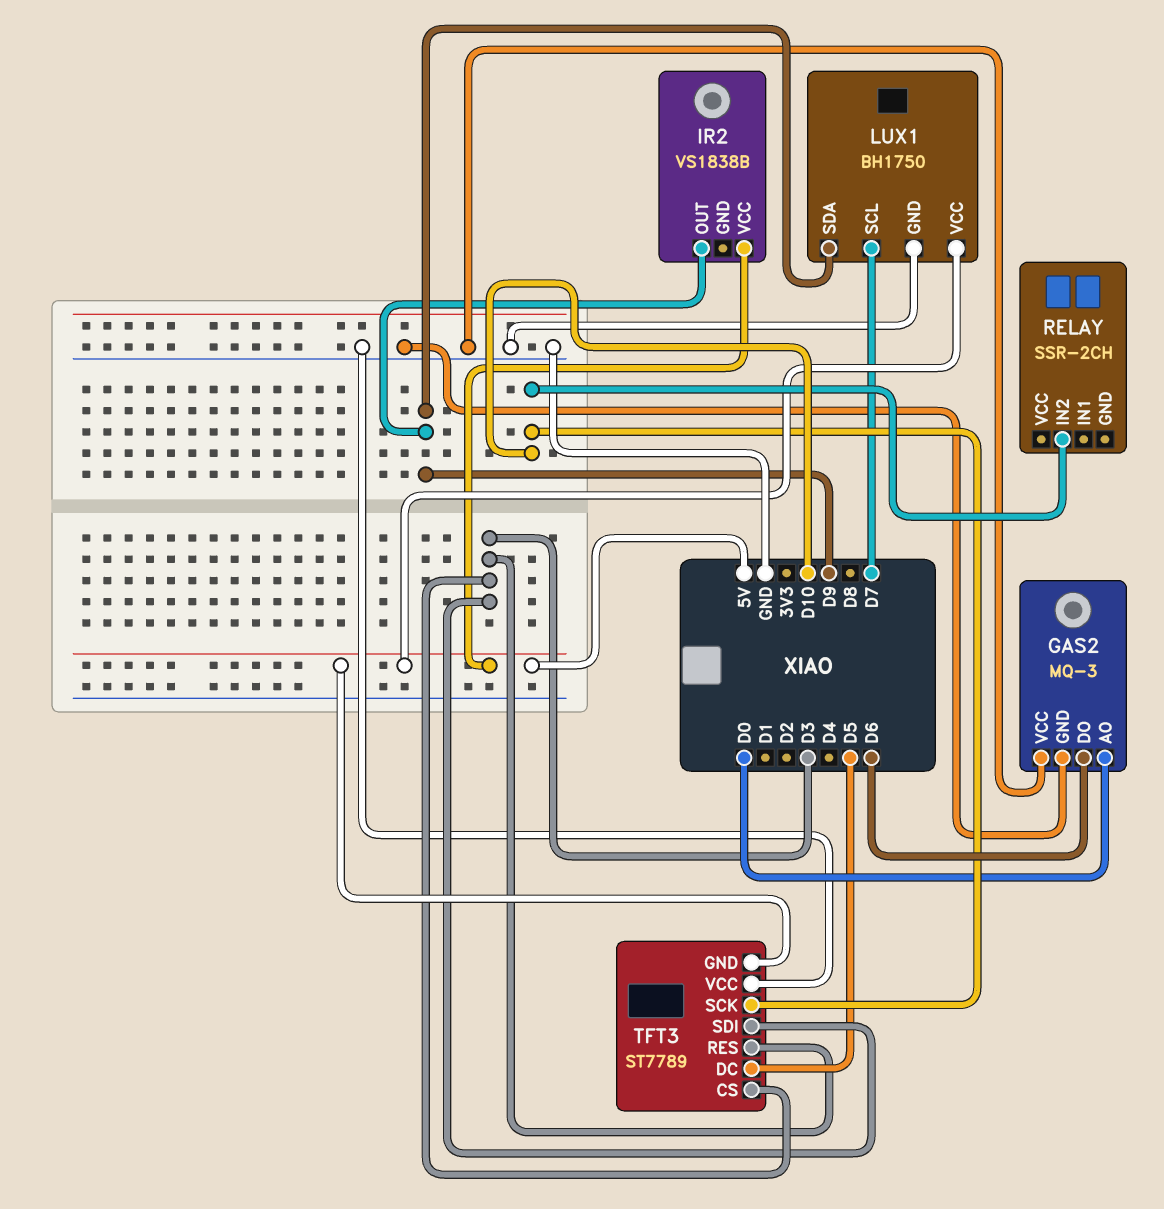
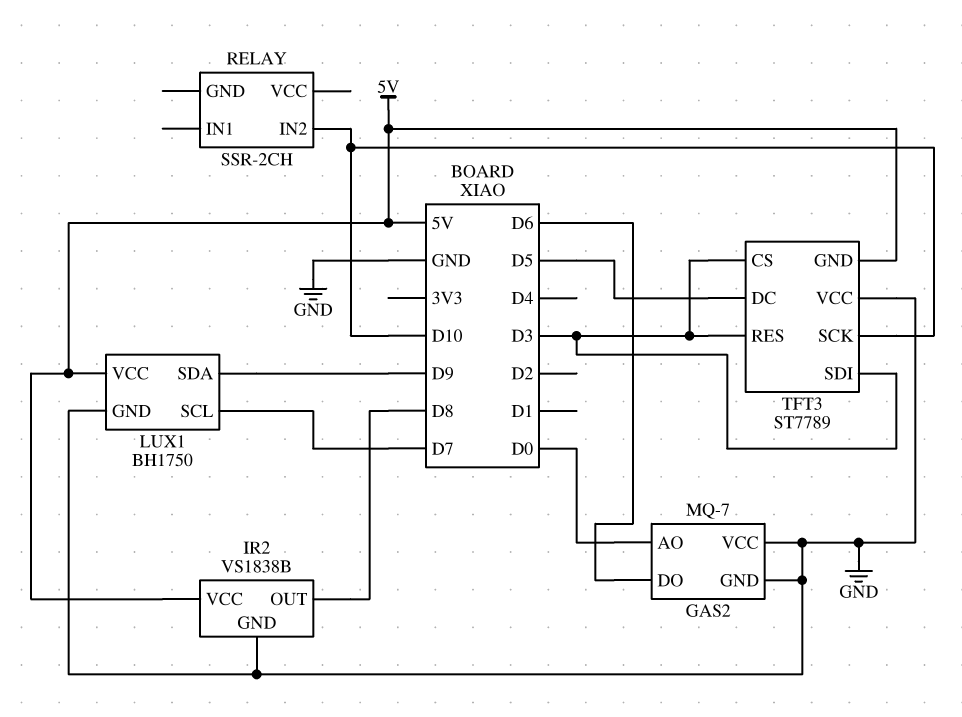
GAS2: MQ-3 -> MQ-7
IR2 pin GND: none -> GND
IR2 pin OUT: D9 -> D8

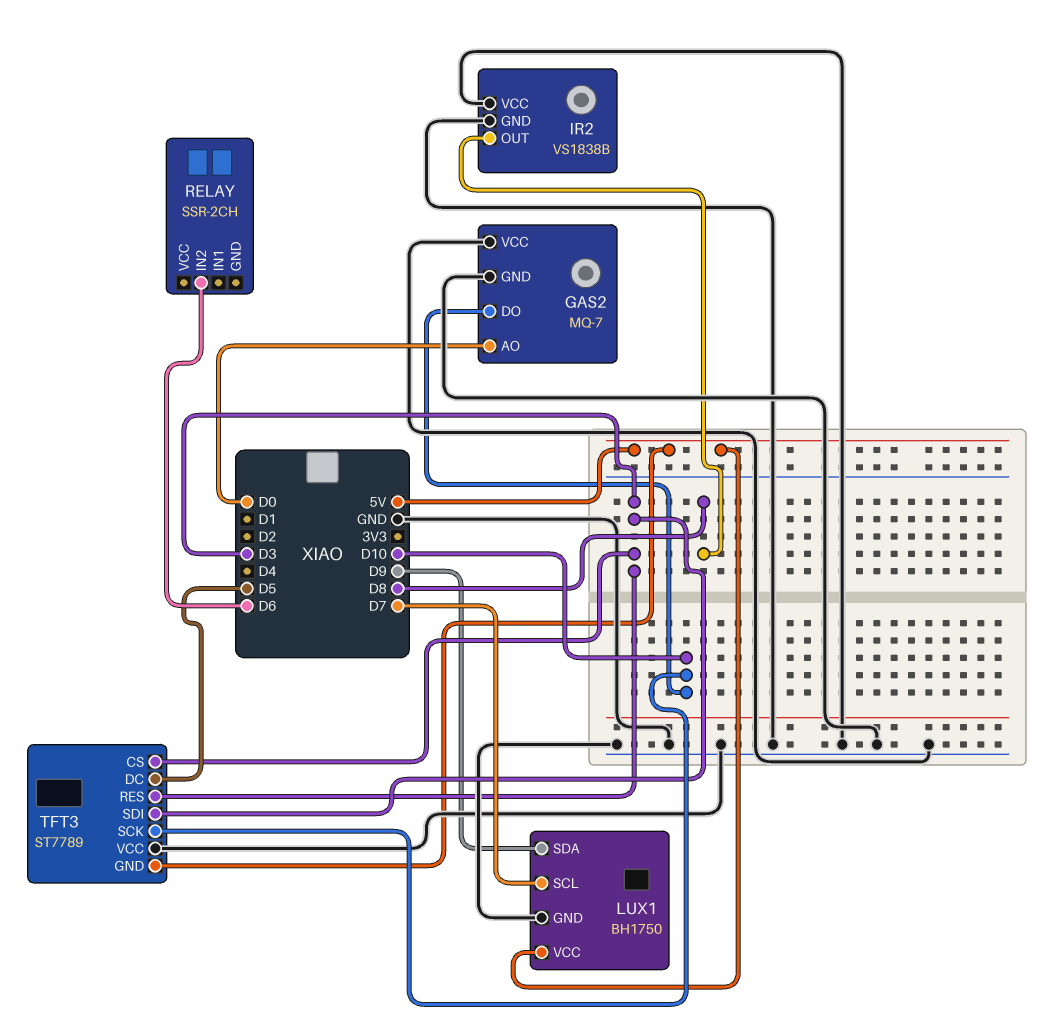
GAS2 pin DO: D6 -> D10
IR2 pin VCC: 5V -> GND
RELAY pin IN2: D10 -> D6

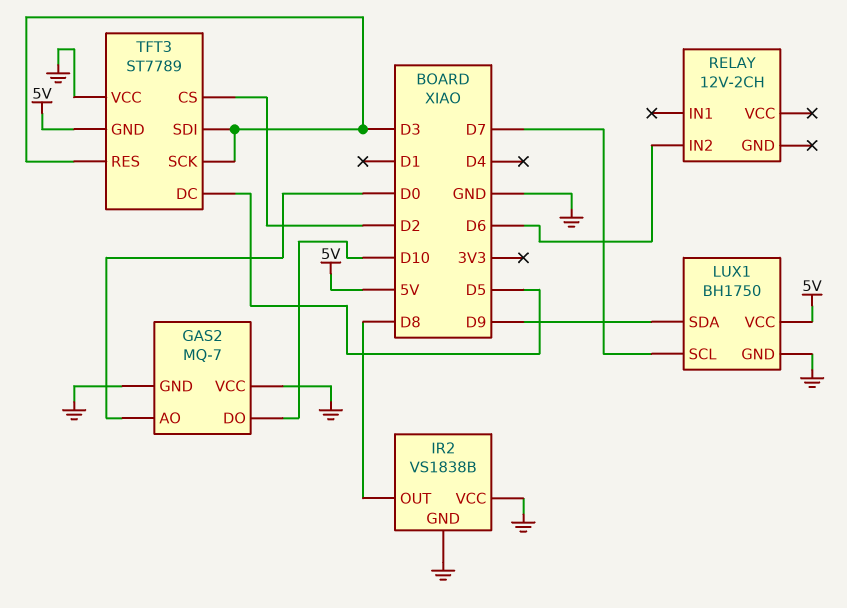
RELAY: SSR-2CH -> 12V-2CH
TFT3 pin CS: D3 -> D2
TFT3 pin SCK: D10 -> D3

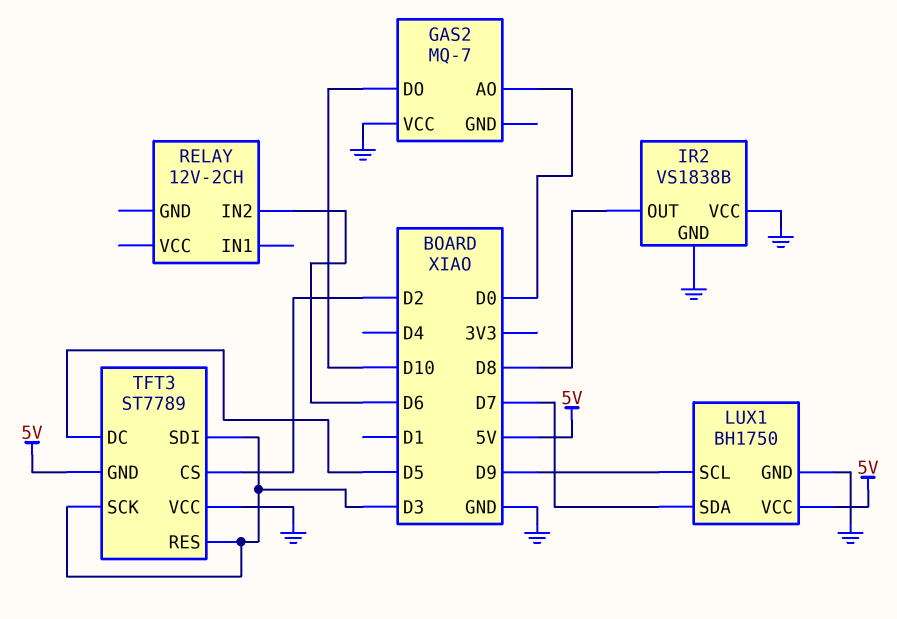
GAS2 pin GND: GND -> none
LUX1 pin SCL: D7 -> D9
LUX1 pin SDA: D9 -> D7

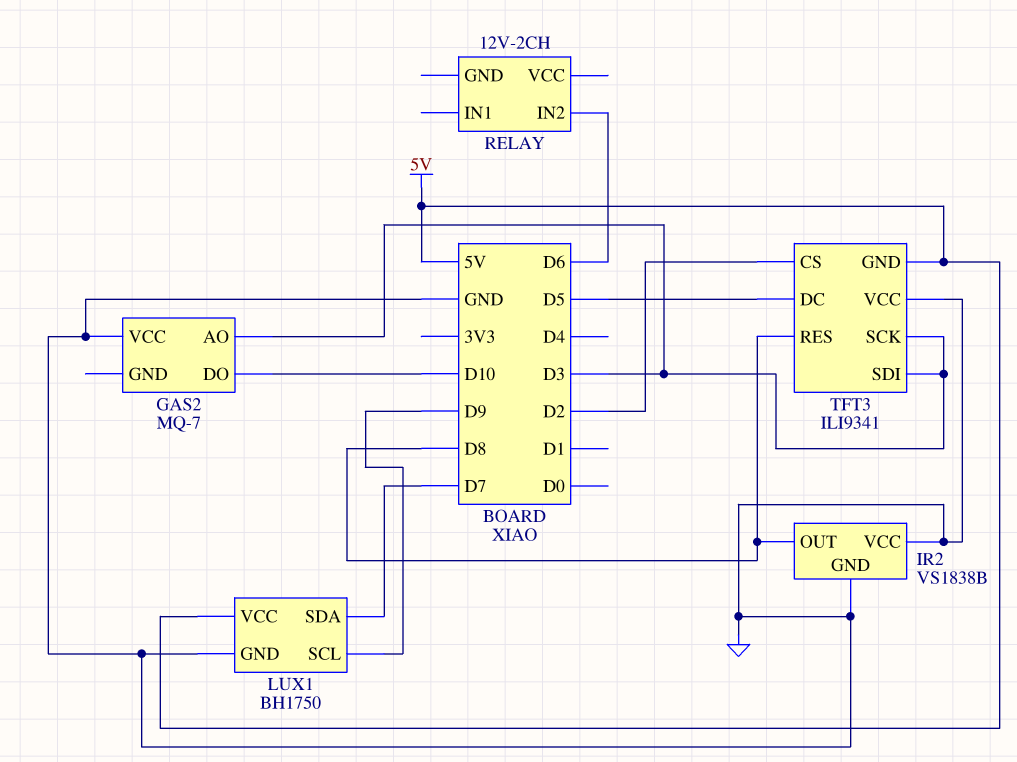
GAS2 pin AO: D0 -> D3
TFT3: ST7789 -> ILI9341
TFT3 pin RES: D3 -> D8

